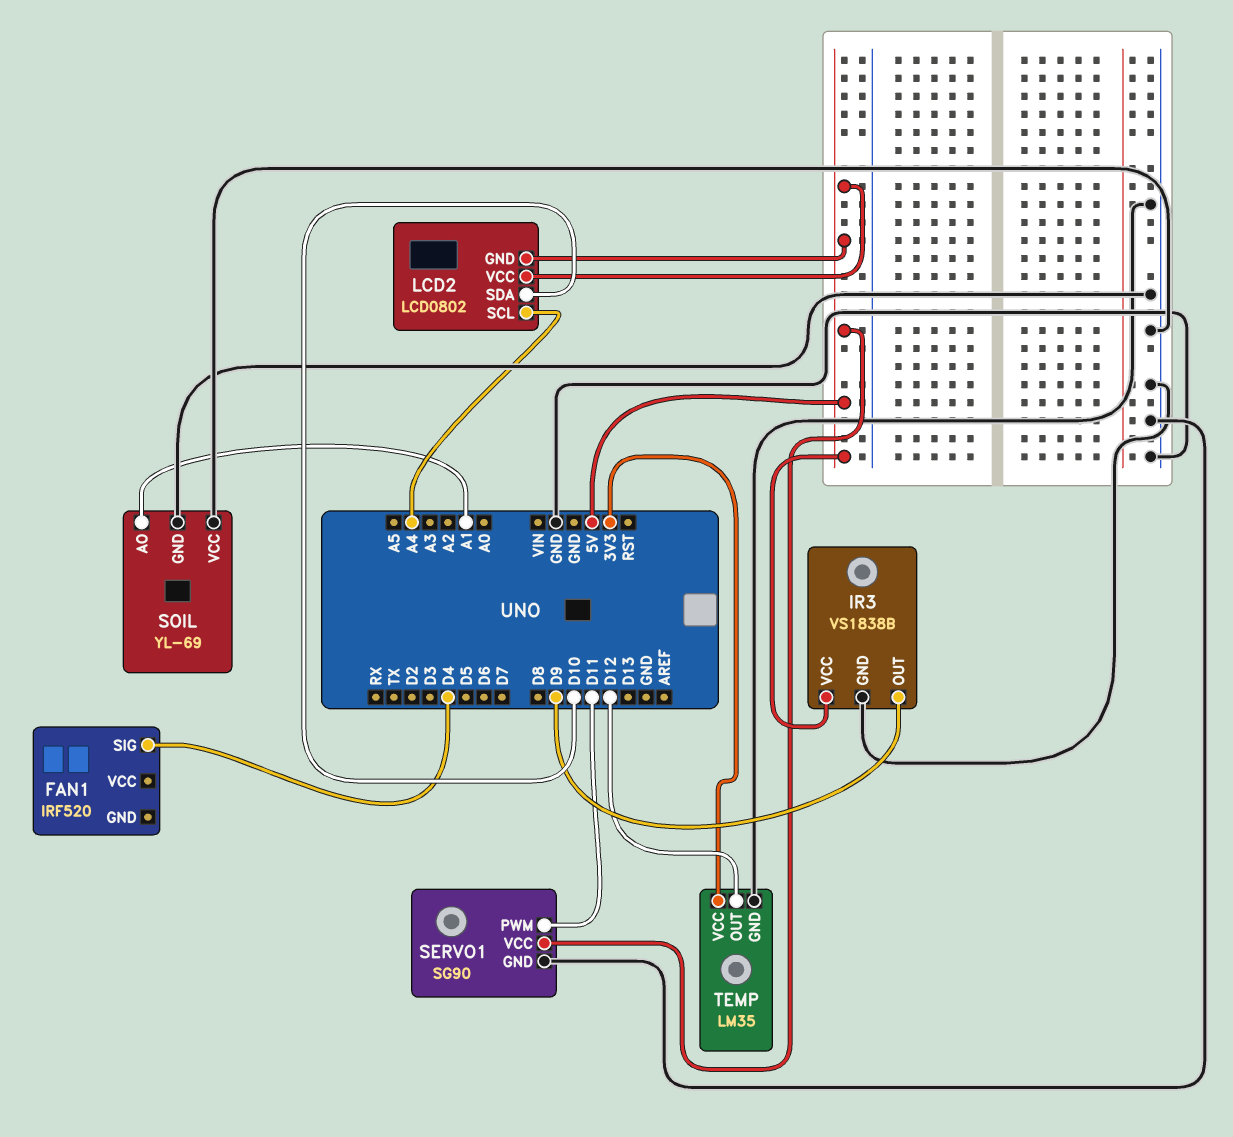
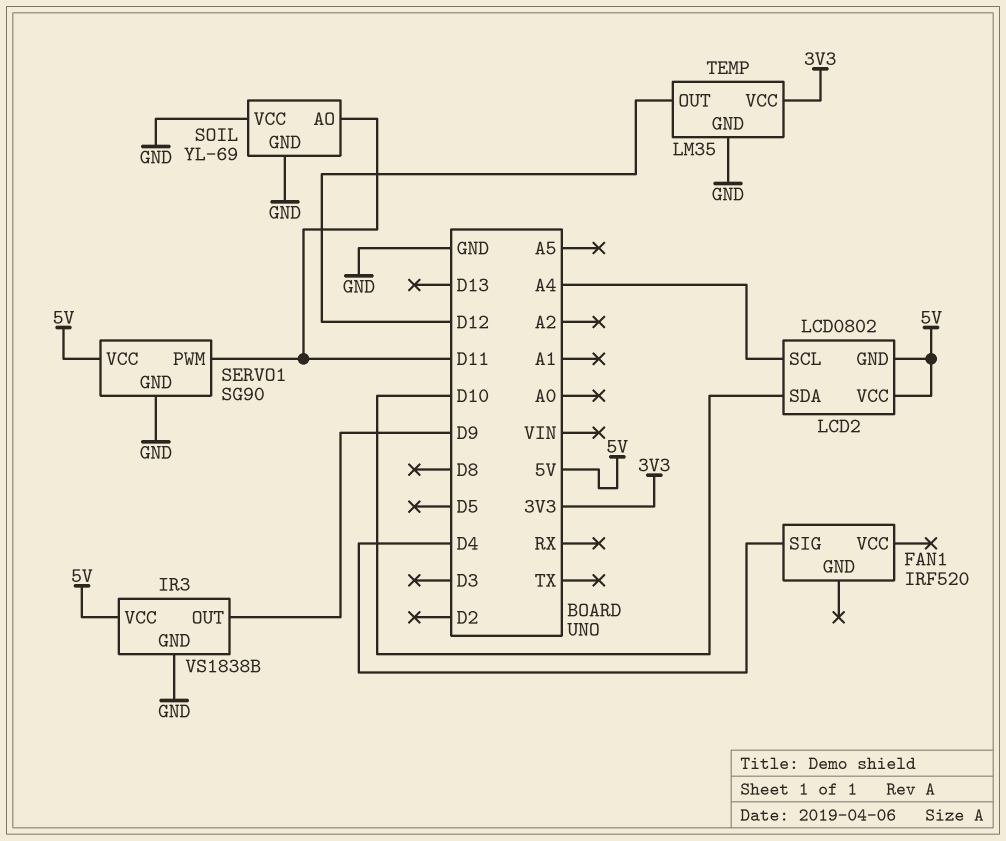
SOIL pin AO: A1 -> D11

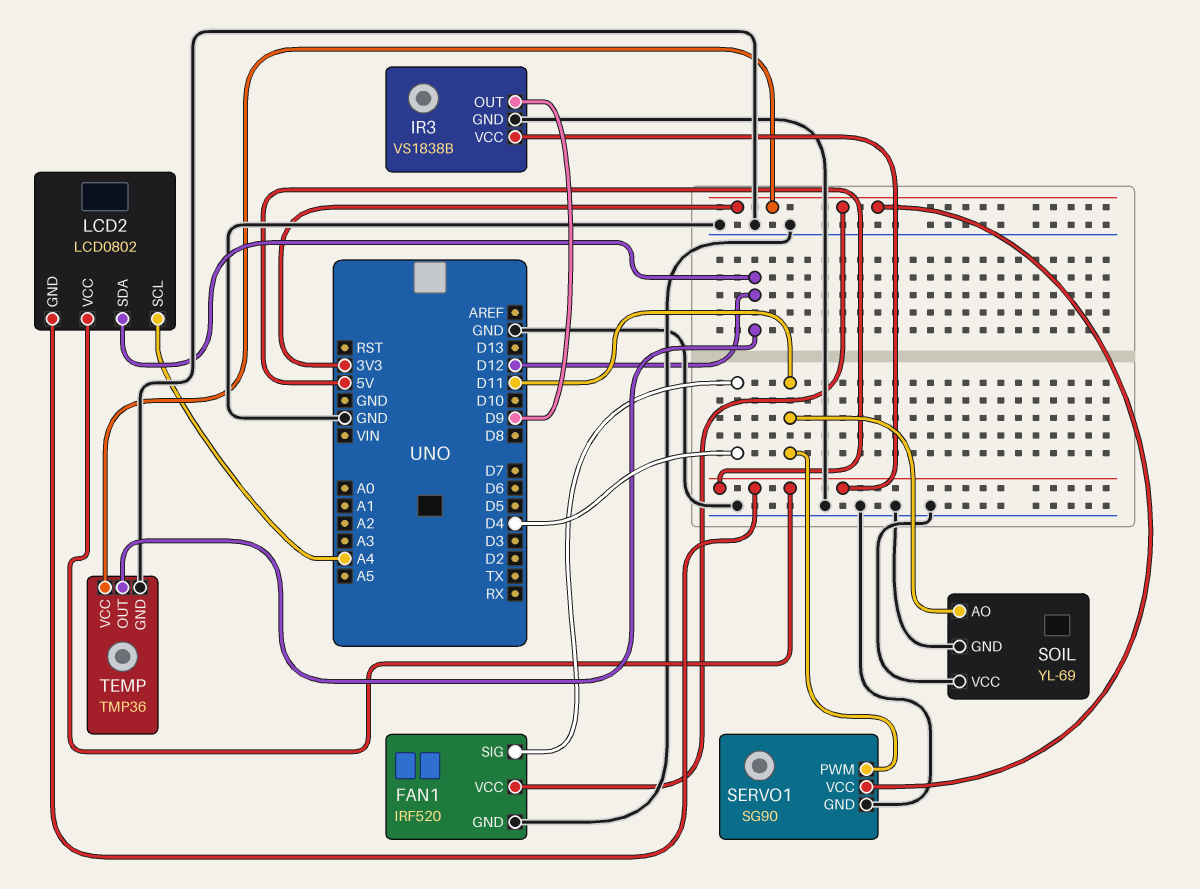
FAN1 pin GND: none -> GND
FAN1 pin VCC: none -> 3V3
LCD2 pin SDA: D10 -> D12
SERVO1 pin VCC: 5V -> 3V3
TEMP: LM35 -> TMP36

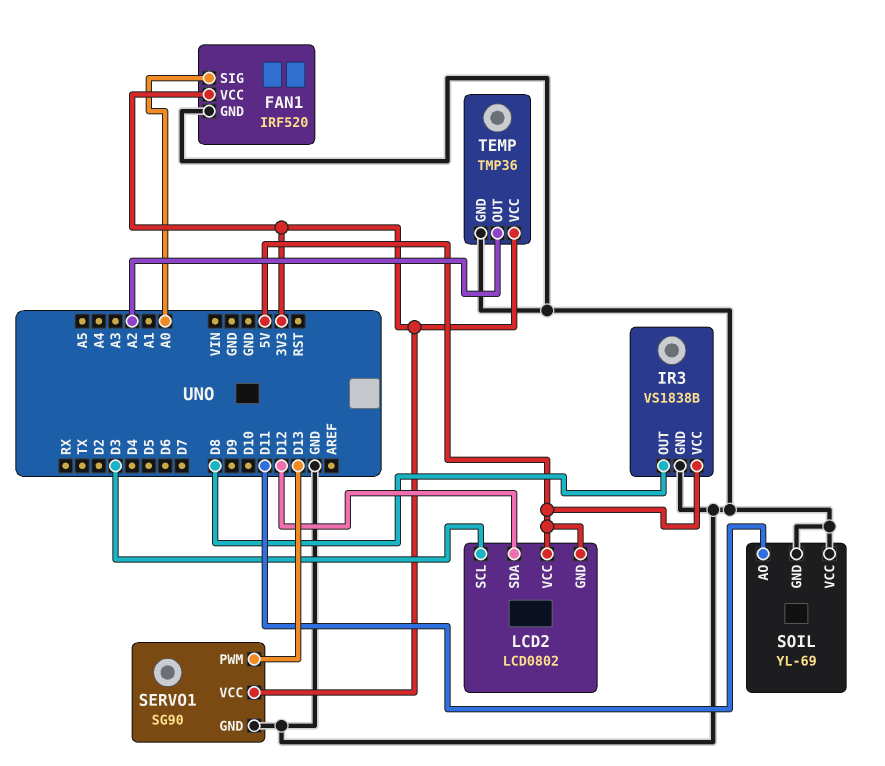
FAN1 pin SIG: D4 -> A0
IR3 pin OUT: D9 -> D8
LCD2 pin SCL: A4 -> D3
SERVO1 pin PWM: D11 -> D13
TEMP pin OUT: D12 -> A2

